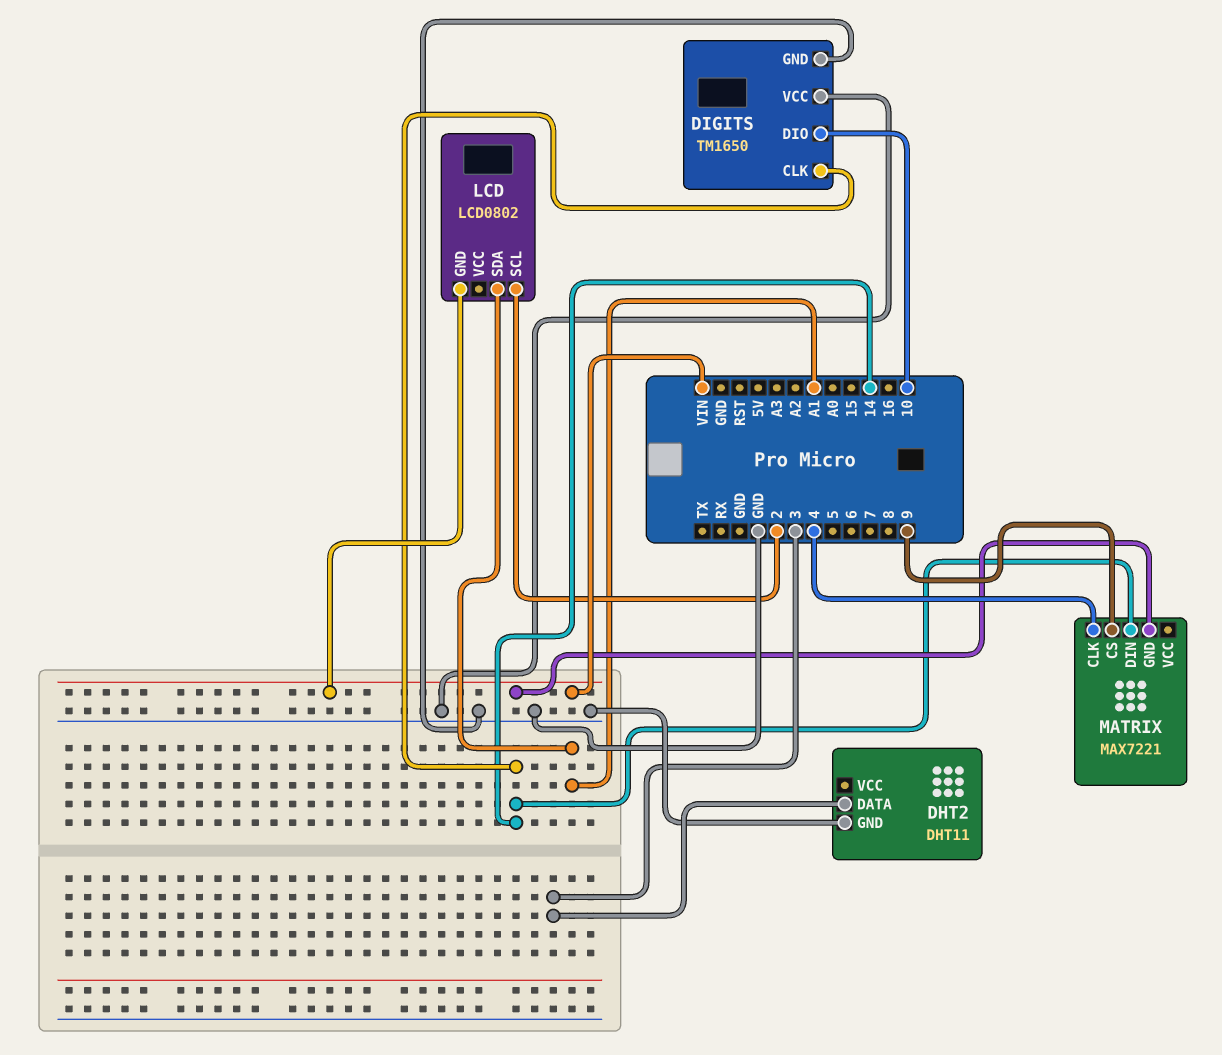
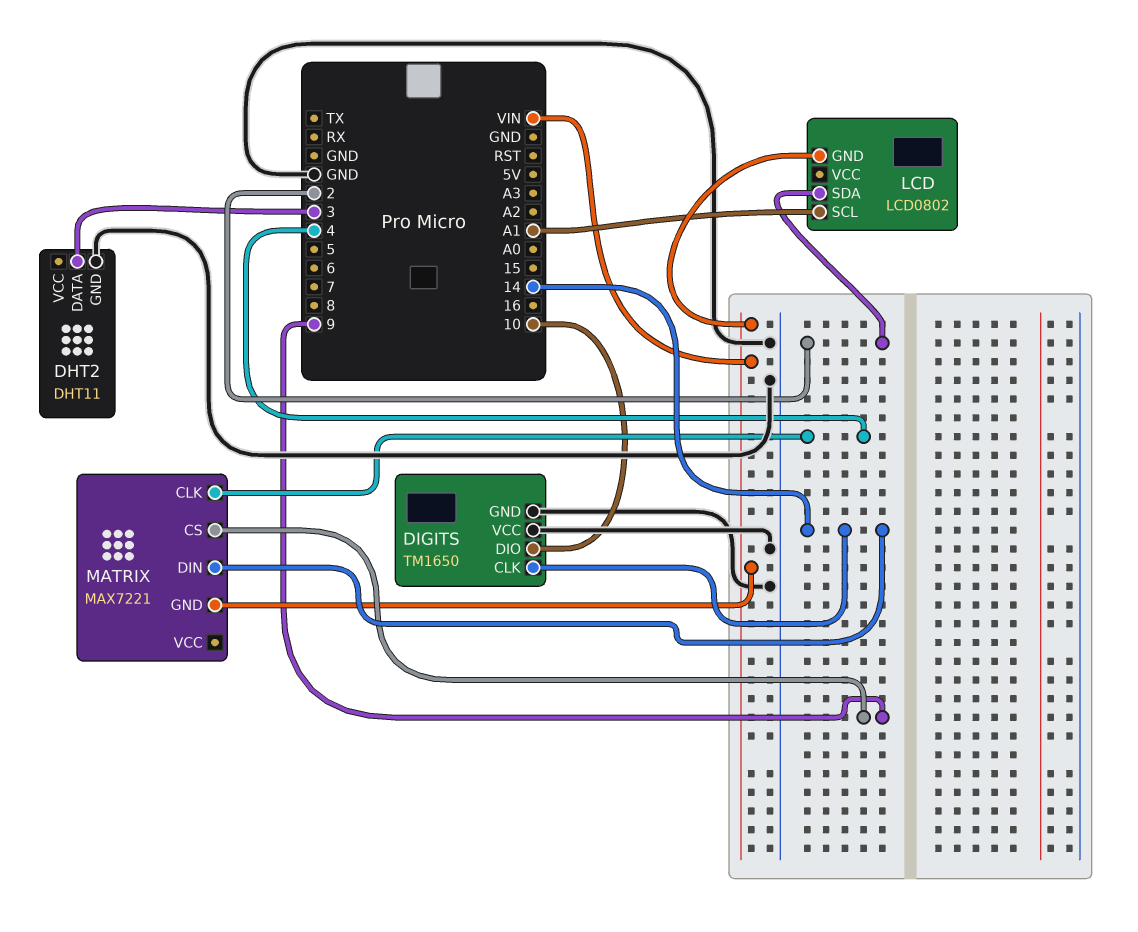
LCD pin SCL: 2 -> A1
LCD pin SDA: A1 -> 2

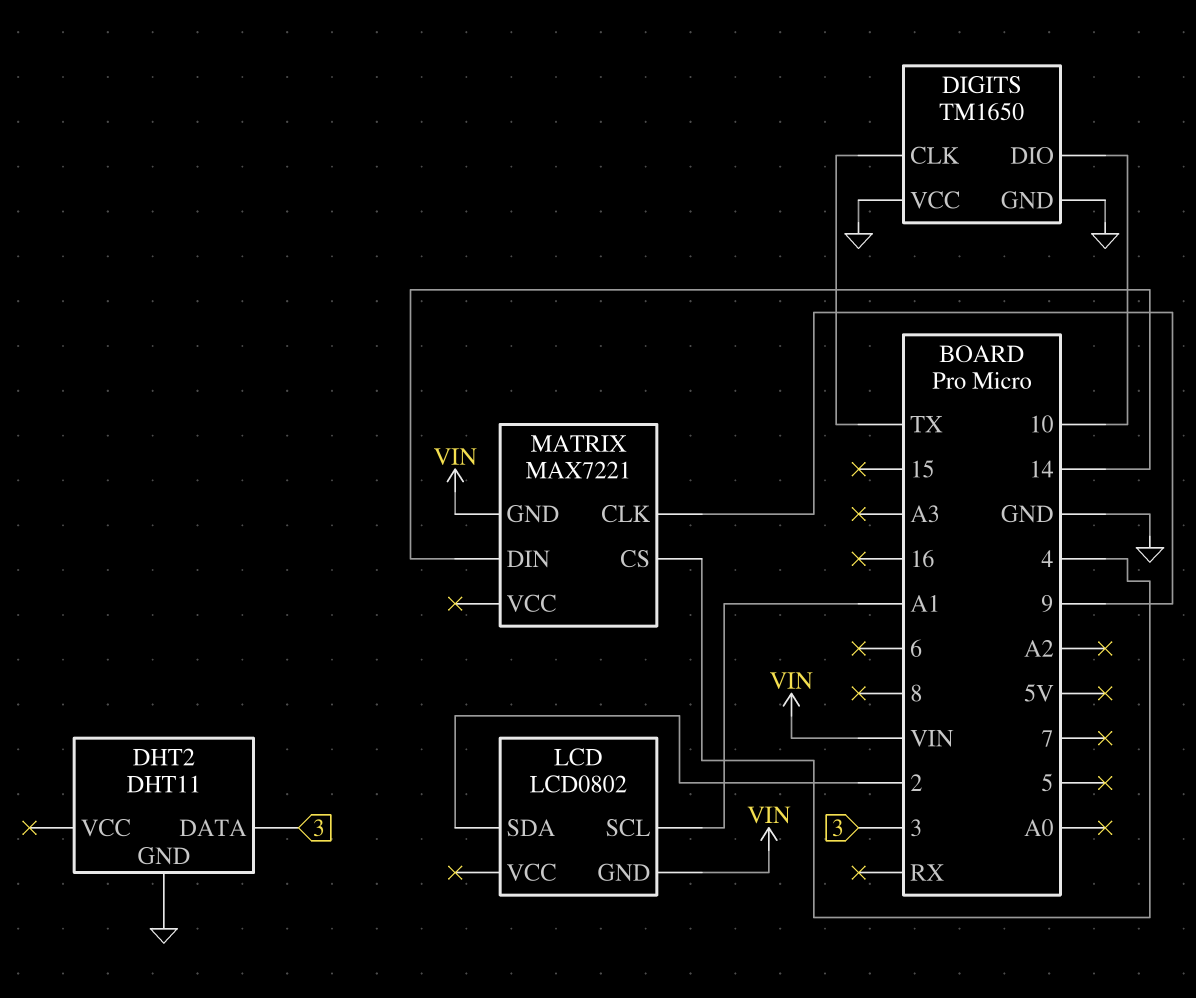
DIGITS pin CLK: 14 -> TX
MATRIX pin CLK: 4 -> 9
MATRIX pin CS: 9 -> 4

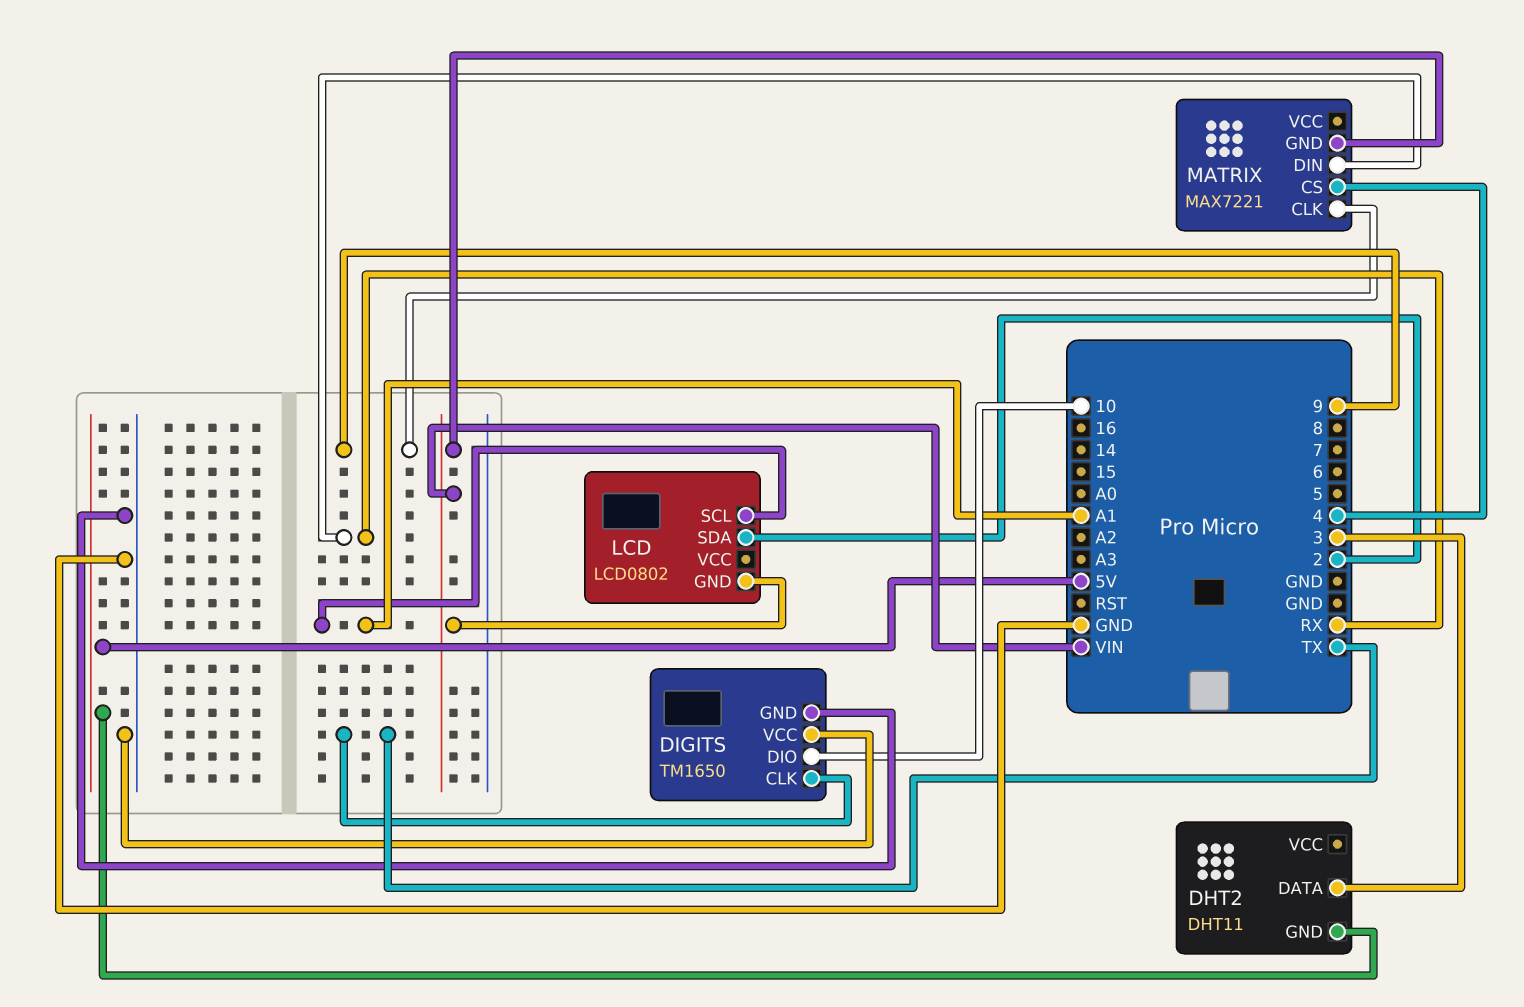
DHT2 pin GND: GND -> 5V
MATRIX pin DIN: 14 -> RX

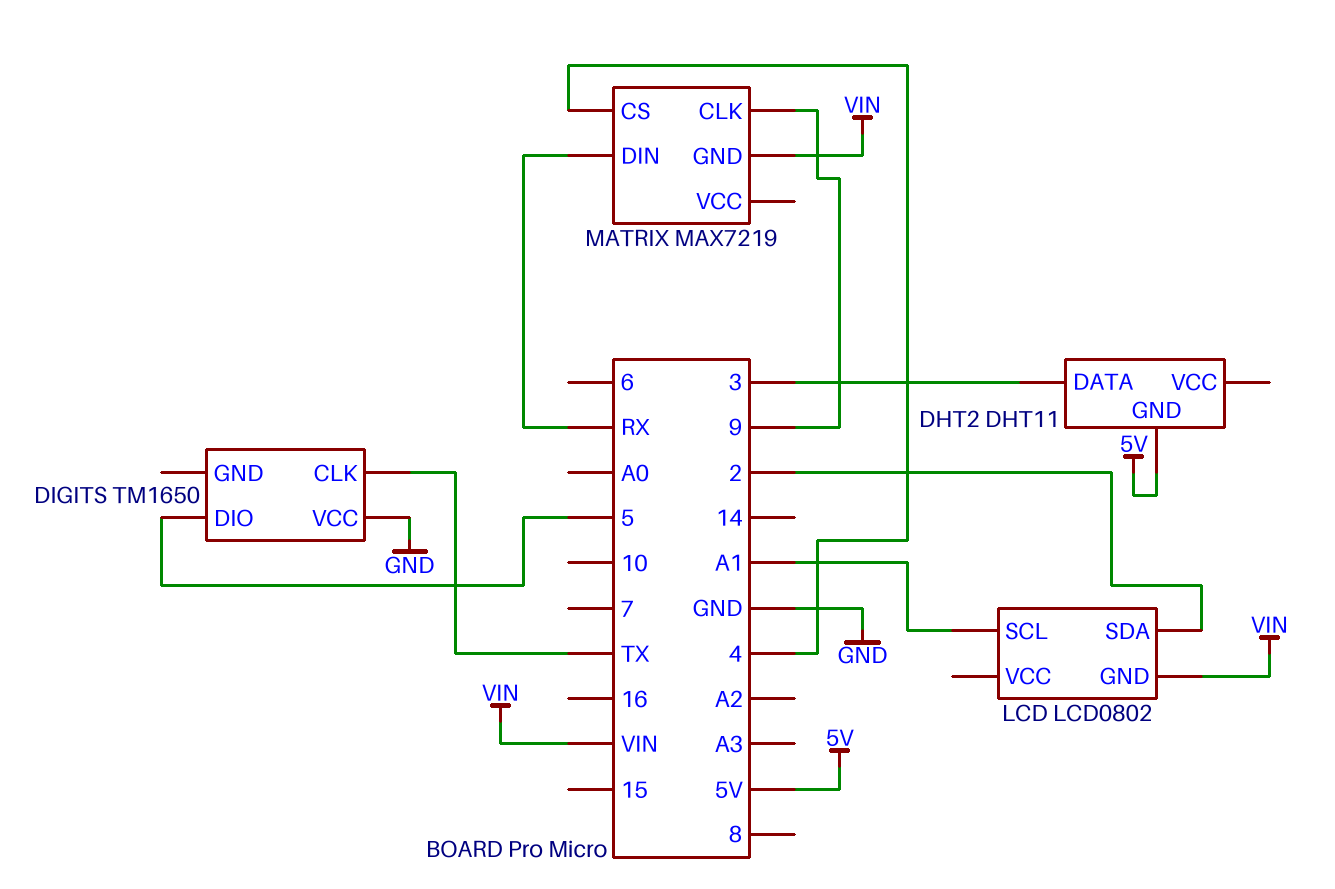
DIGITS pin DIO: 10 -> 5
DIGITS pin GND: GND -> none
MATRIX: MAX7221 -> MAX7219

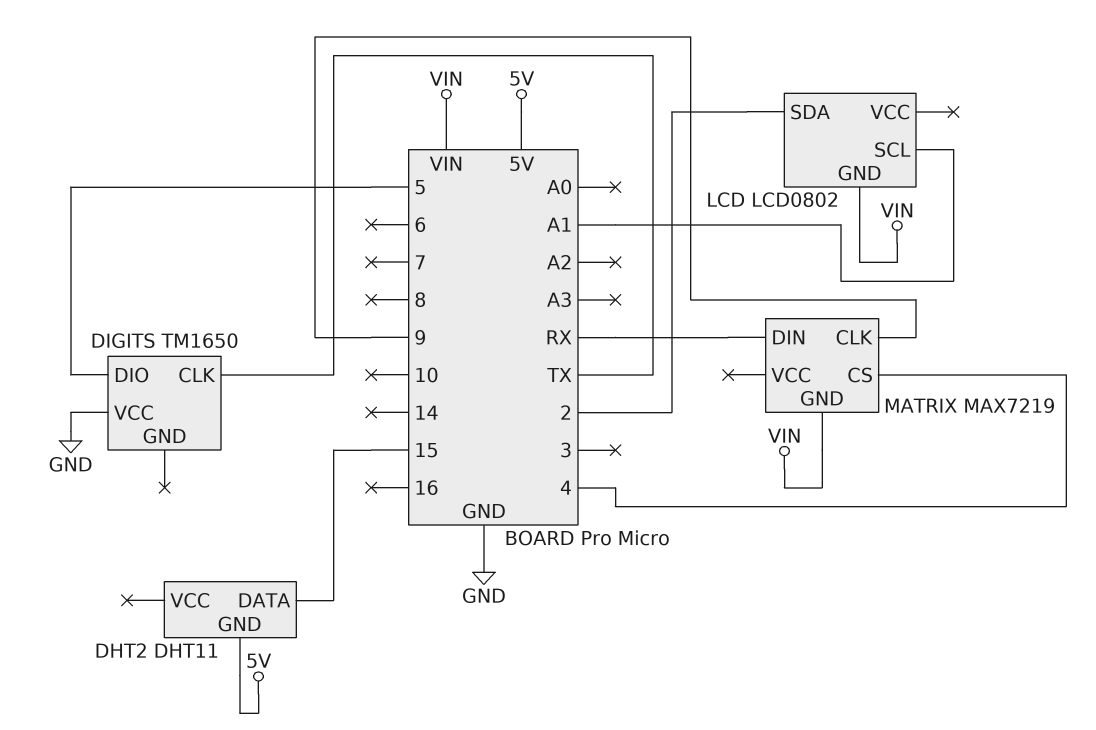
DHT2 pin DATA: 3 -> 15

